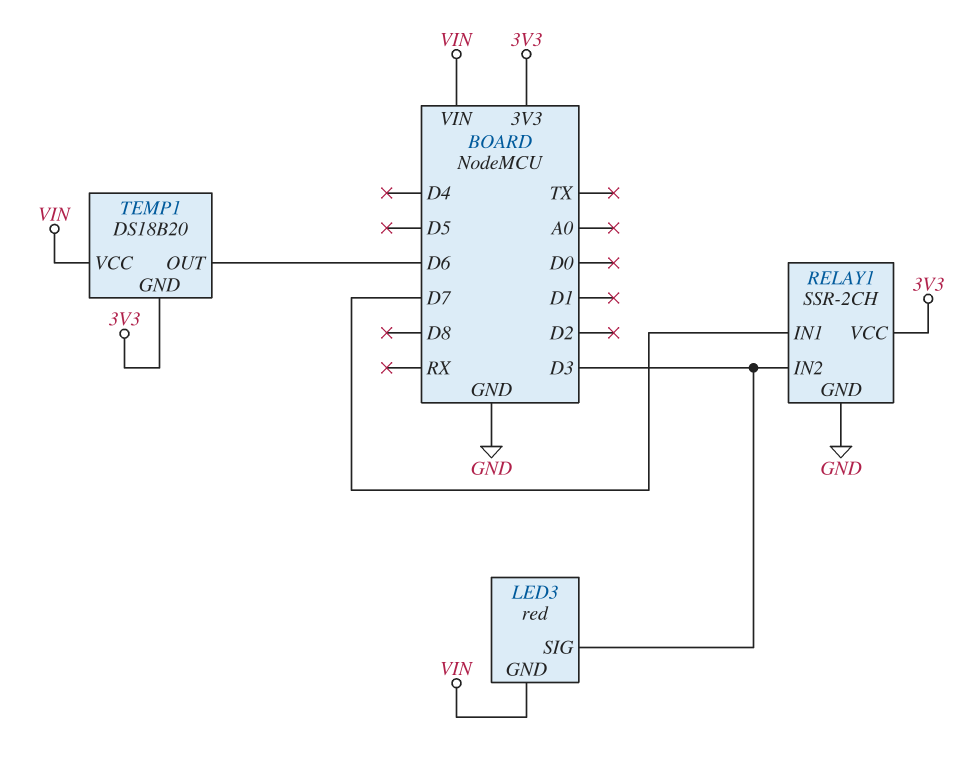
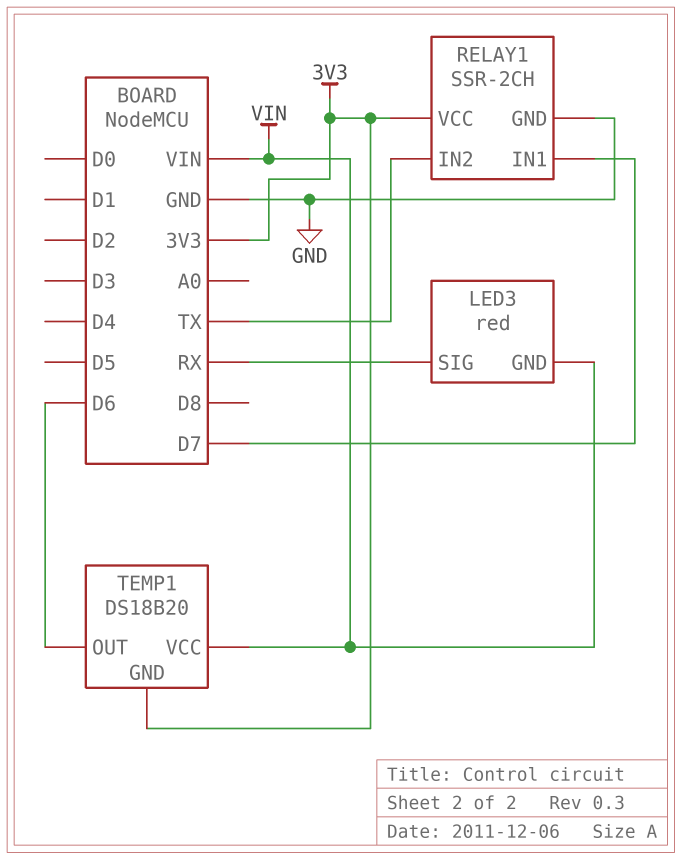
LED3 pin SIG: D3 -> RX
RELAY1 pin IN2: D3 -> TX

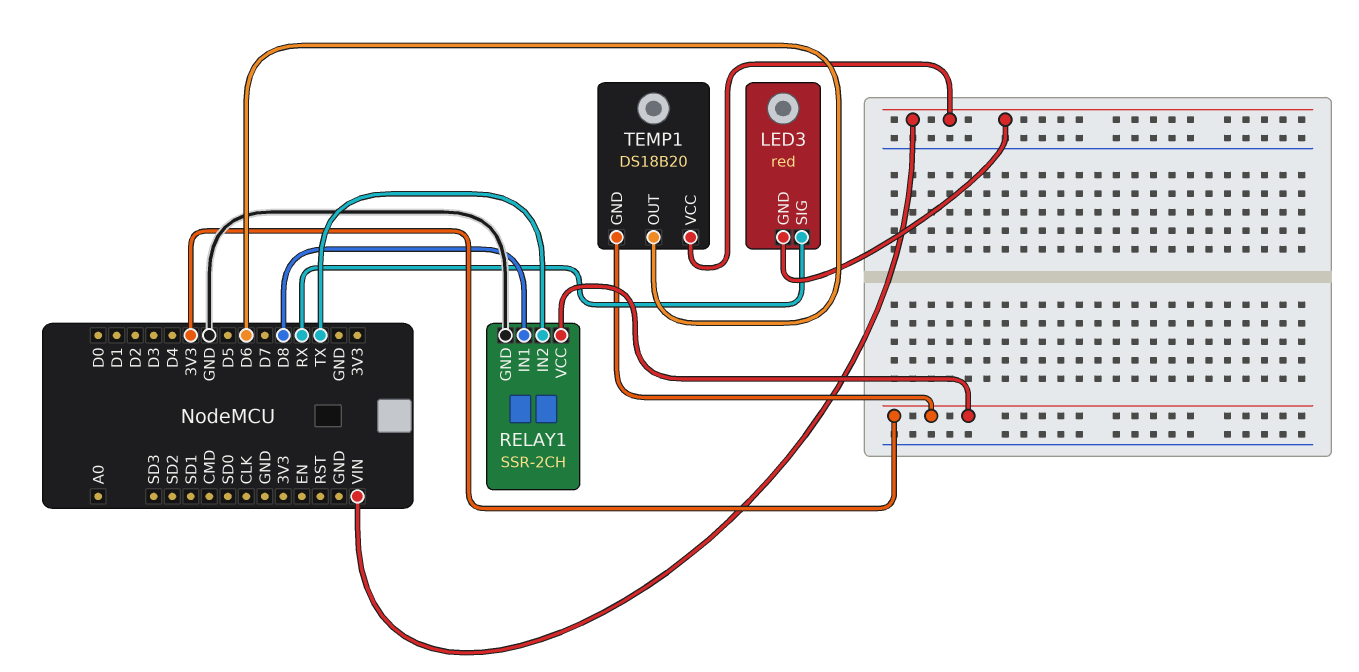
RELAY1 pin IN1: D7 -> D8

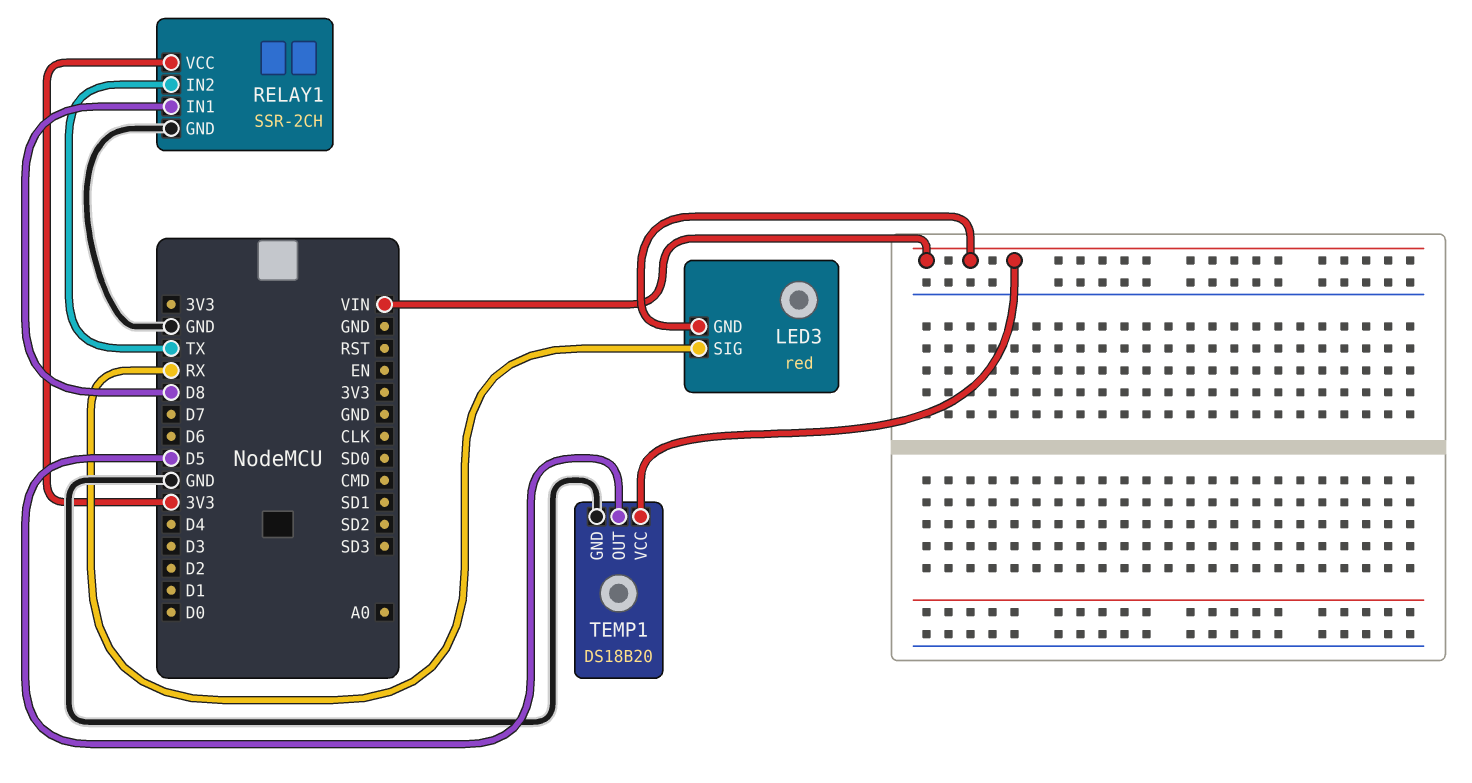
TEMP1 pin GND: 3V3 -> GND
TEMP1 pin OUT: D6 -> D5

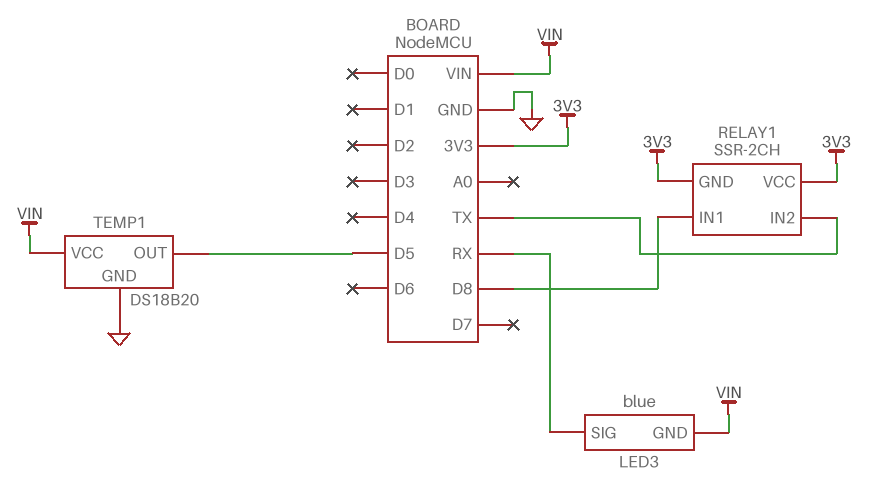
LED3: red -> blue
RELAY1 pin GND: GND -> 3V3

